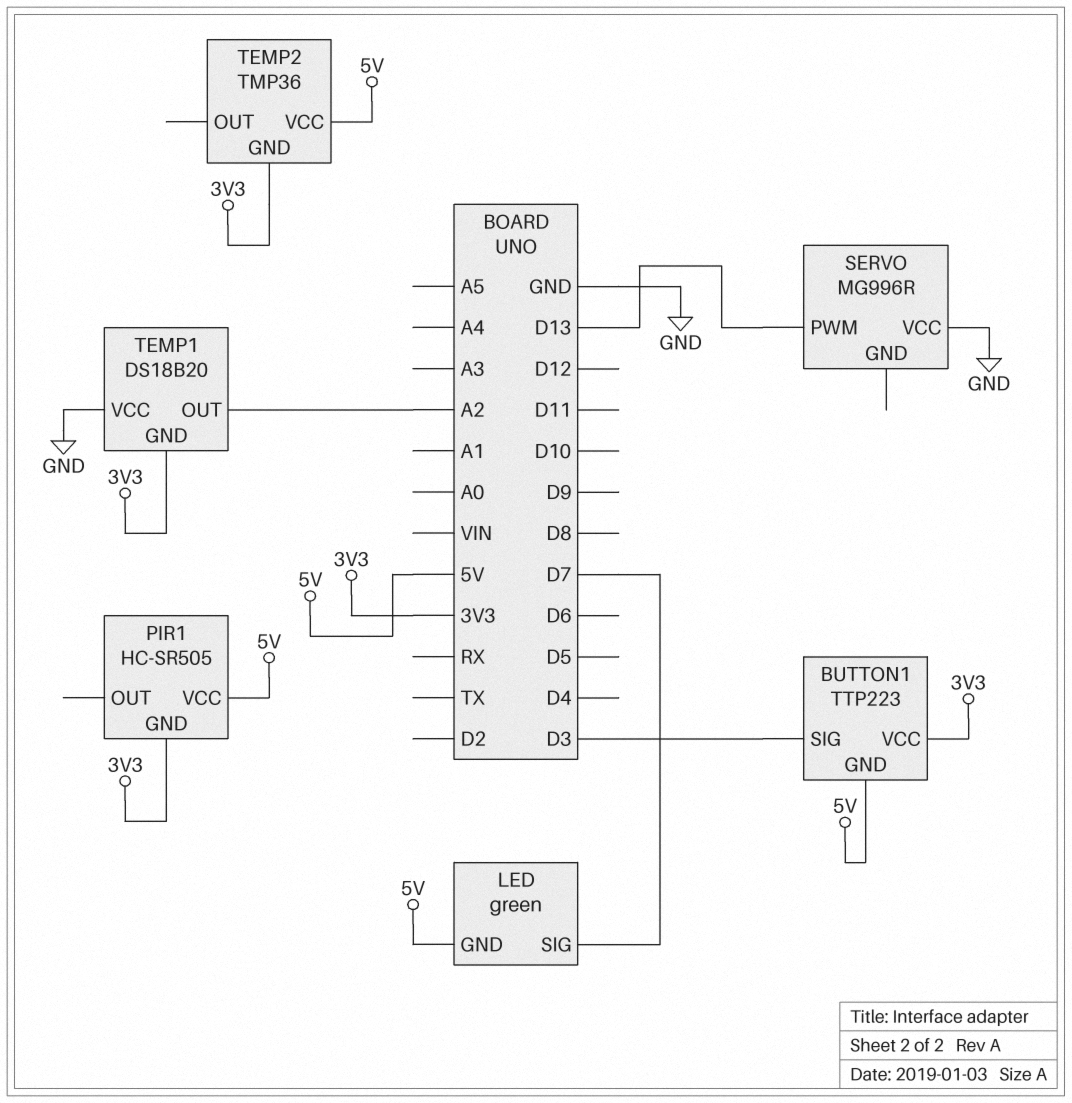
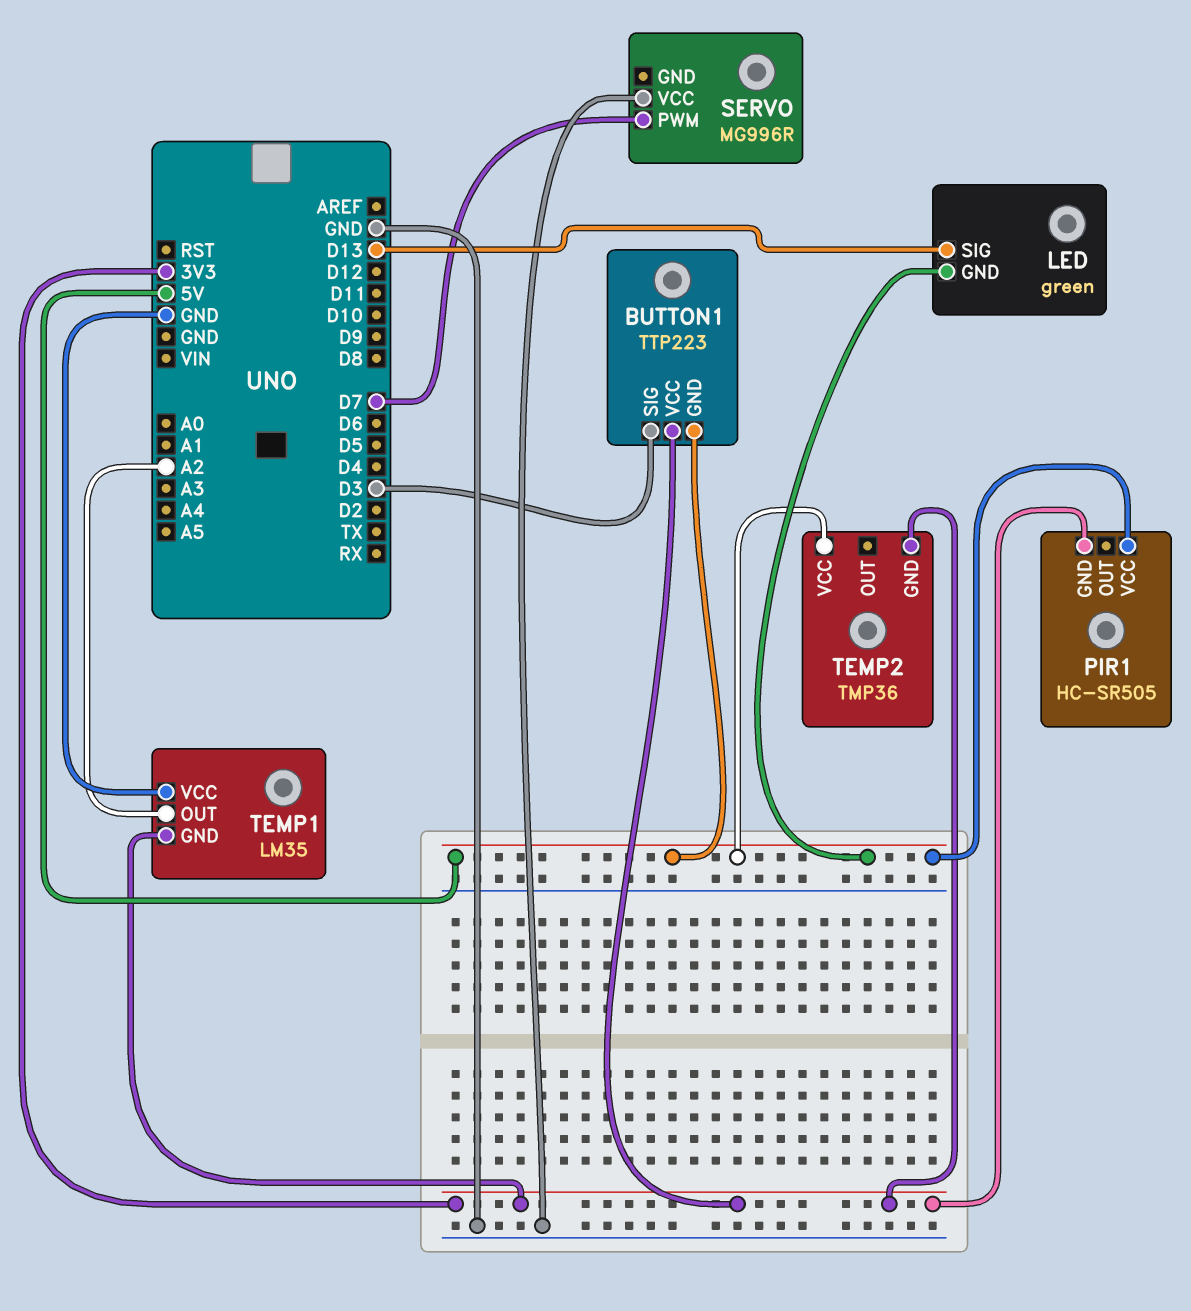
LED pin SIG: D7 -> D13
SERVO pin PWM: D13 -> D7
TEMP1: DS18B20 -> LM35

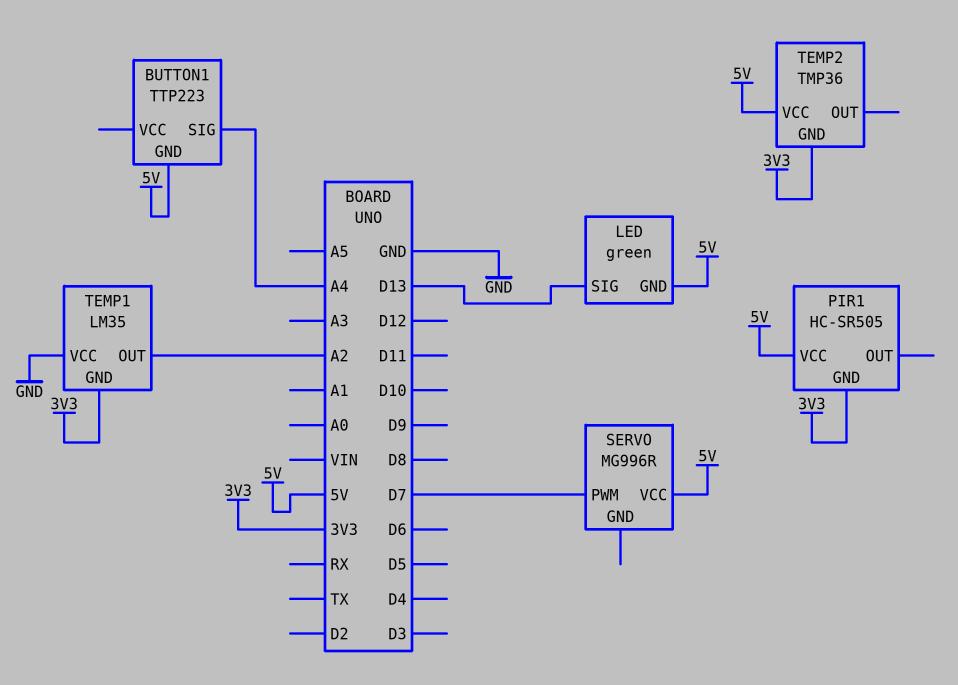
BUTTON1 pin SIG: D3 -> A4
BUTTON1 pin VCC: 3V3 -> none
SERVO pin VCC: GND -> 5V

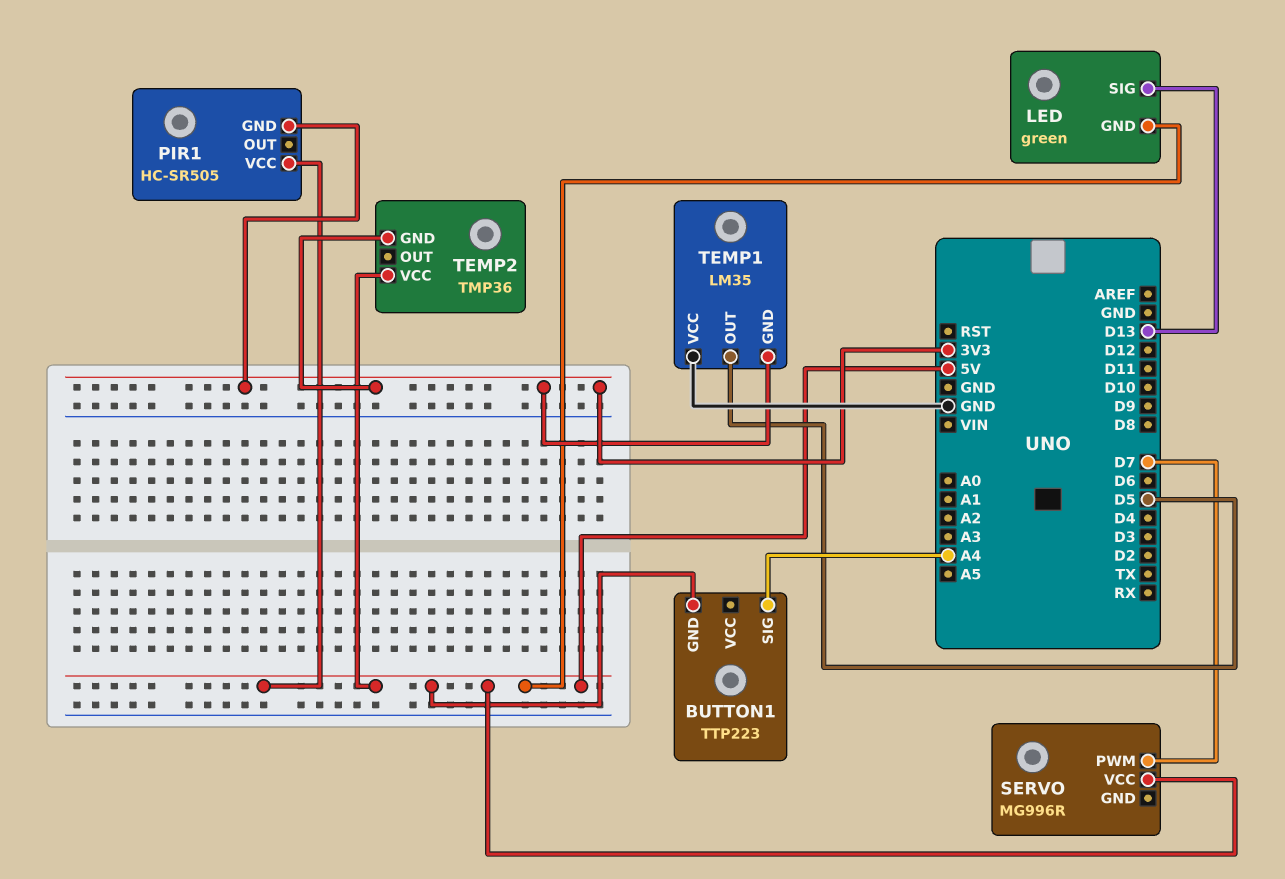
TEMP1 pin OUT: A2 -> D5

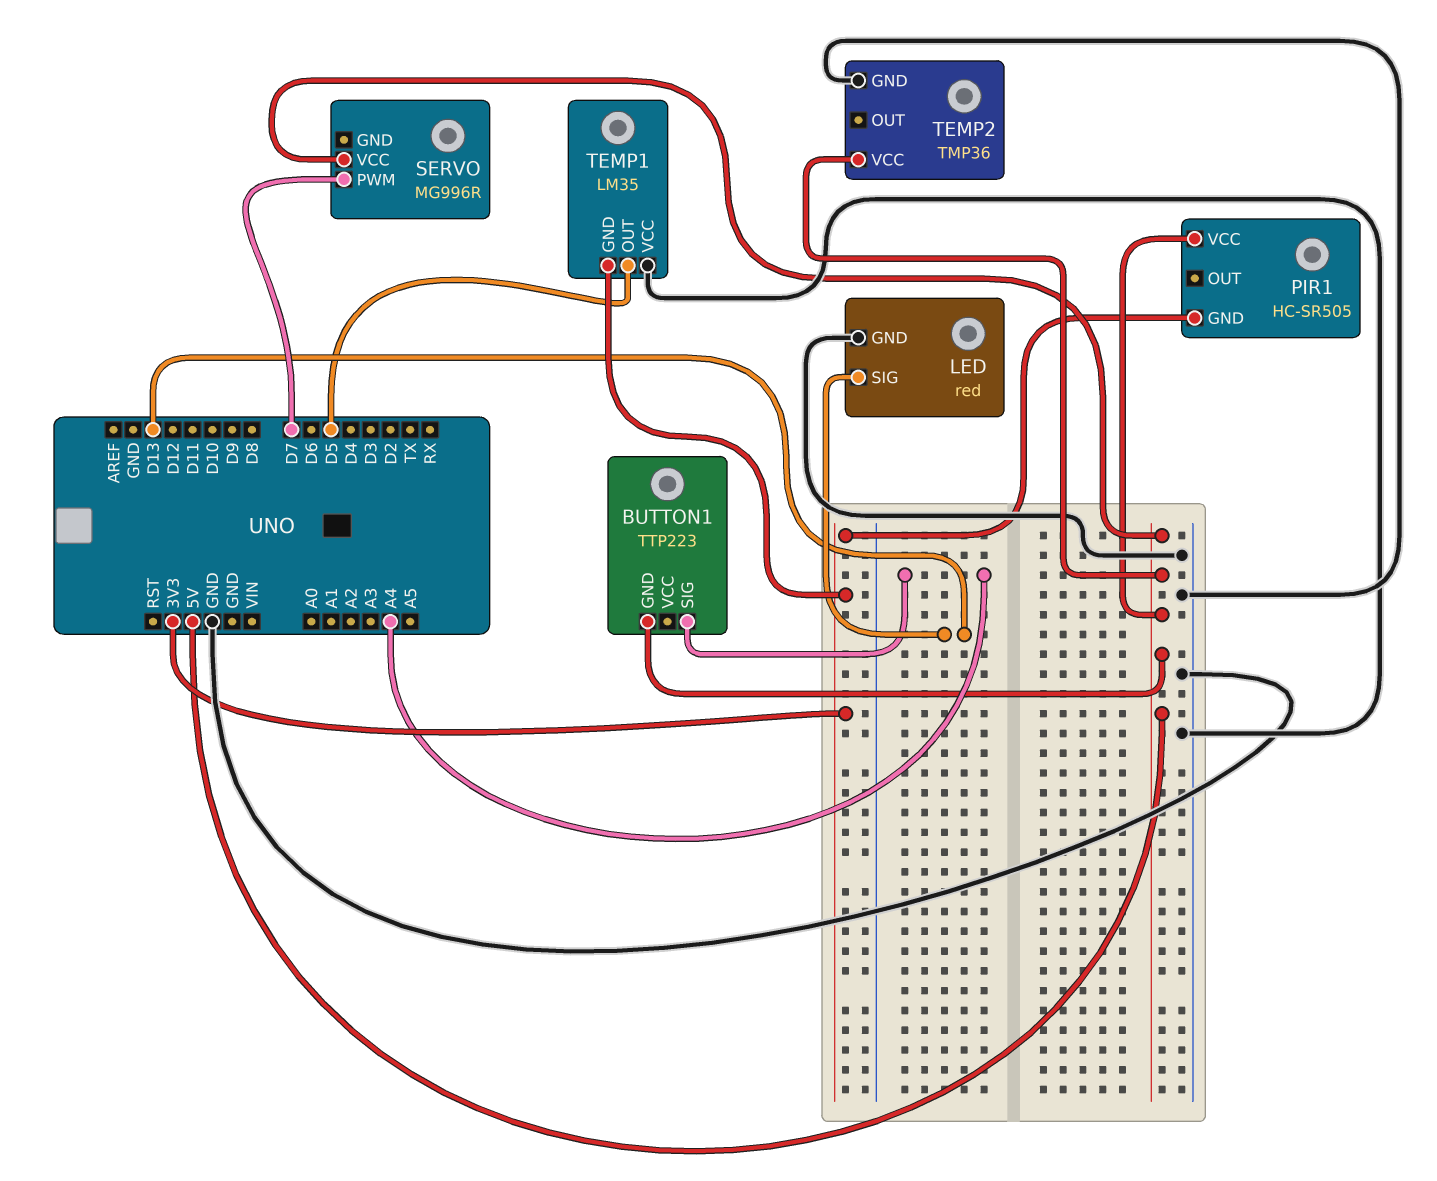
LED: green -> red
LED pin GND: 5V -> GND
TEMP2 pin GND: 3V3 -> GND

